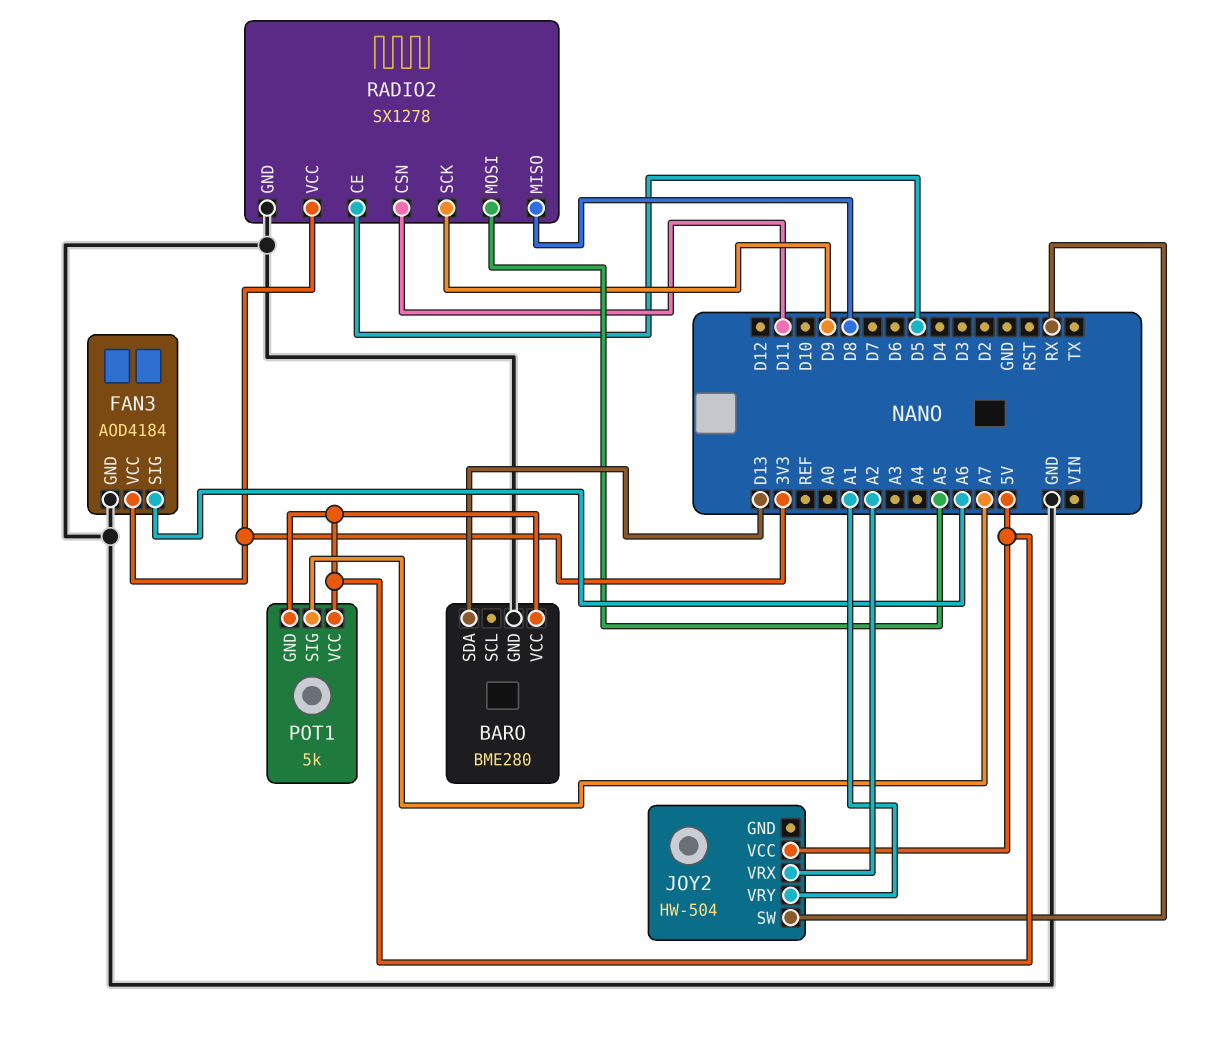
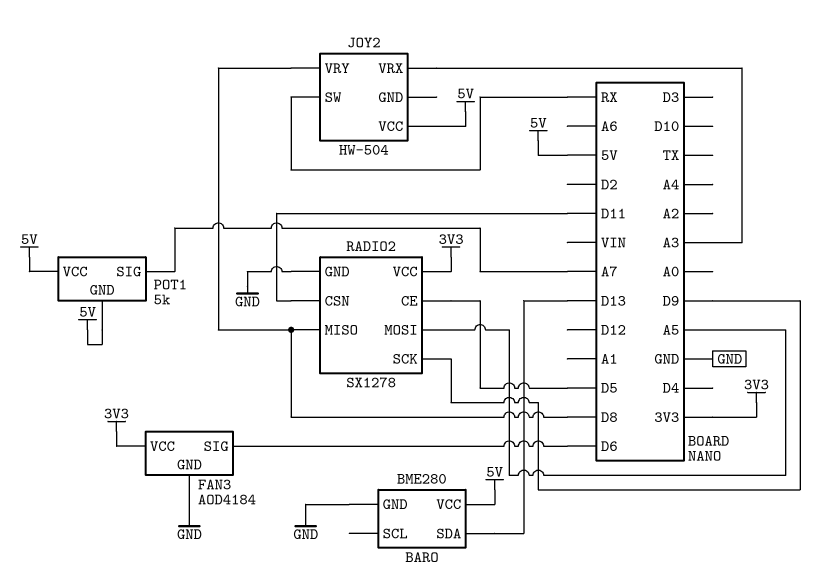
FAN3 pin SIG: A6 -> D6
JOY2 pin VRX: A2 -> A3
JOY2 pin VRY: A1 -> D8

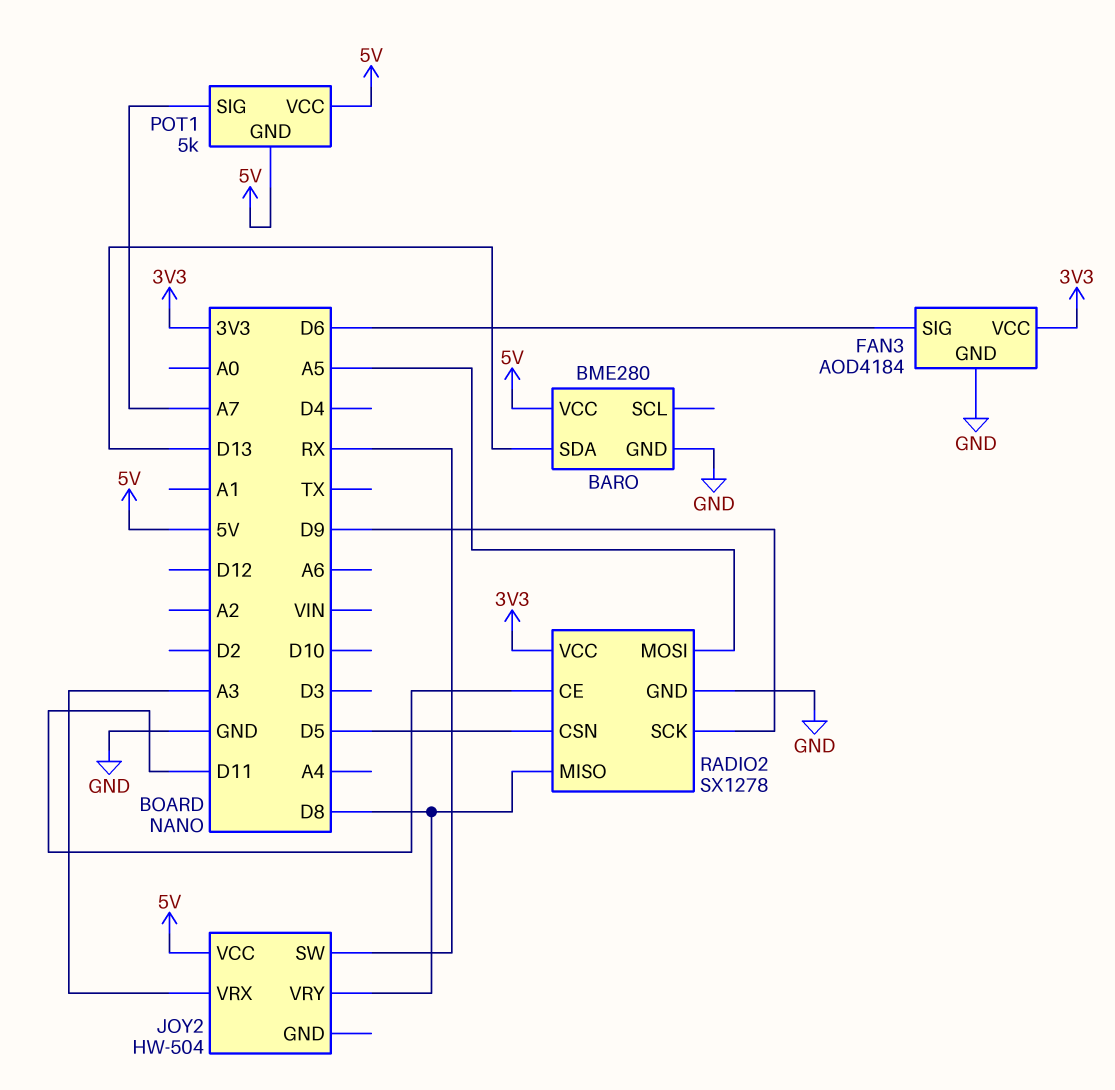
RADIO2 pin CE: D5 -> D11
RADIO2 pin CSN: D11 -> D5

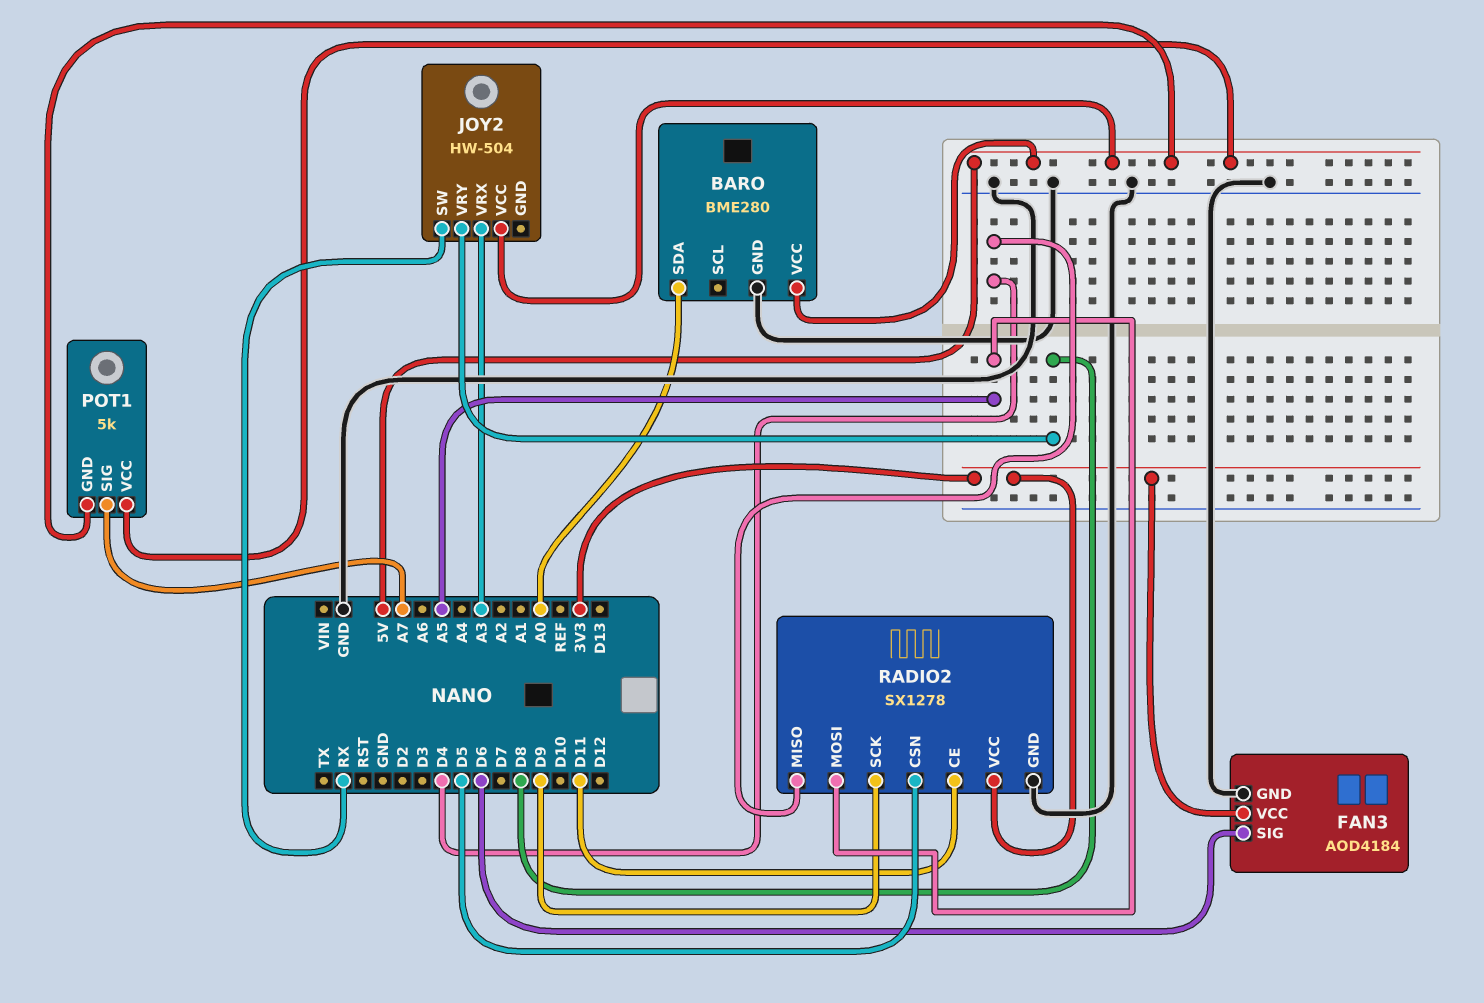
BARO pin SDA: D13 -> A0
RADIO2 pin MISO: D8 -> D4

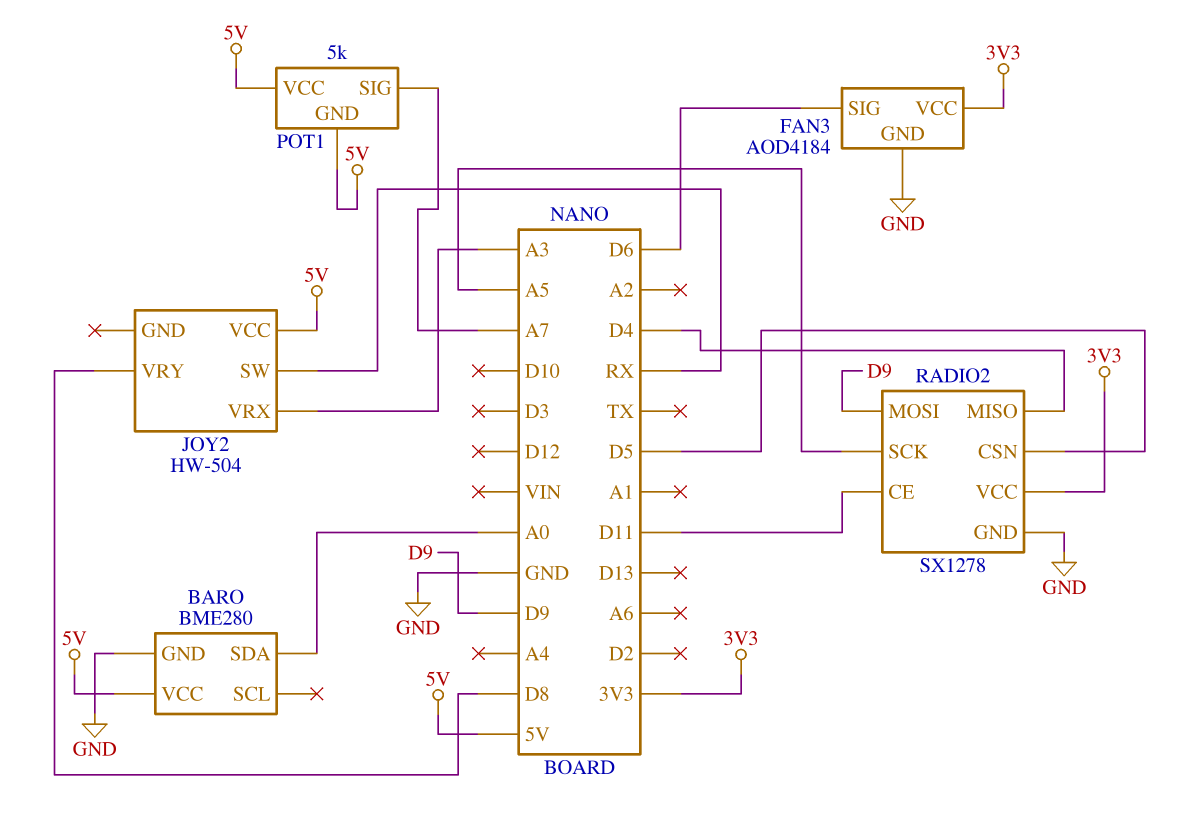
RADIO2 pin MOSI: A5 -> D9
RADIO2 pin SCK: D9 -> A5

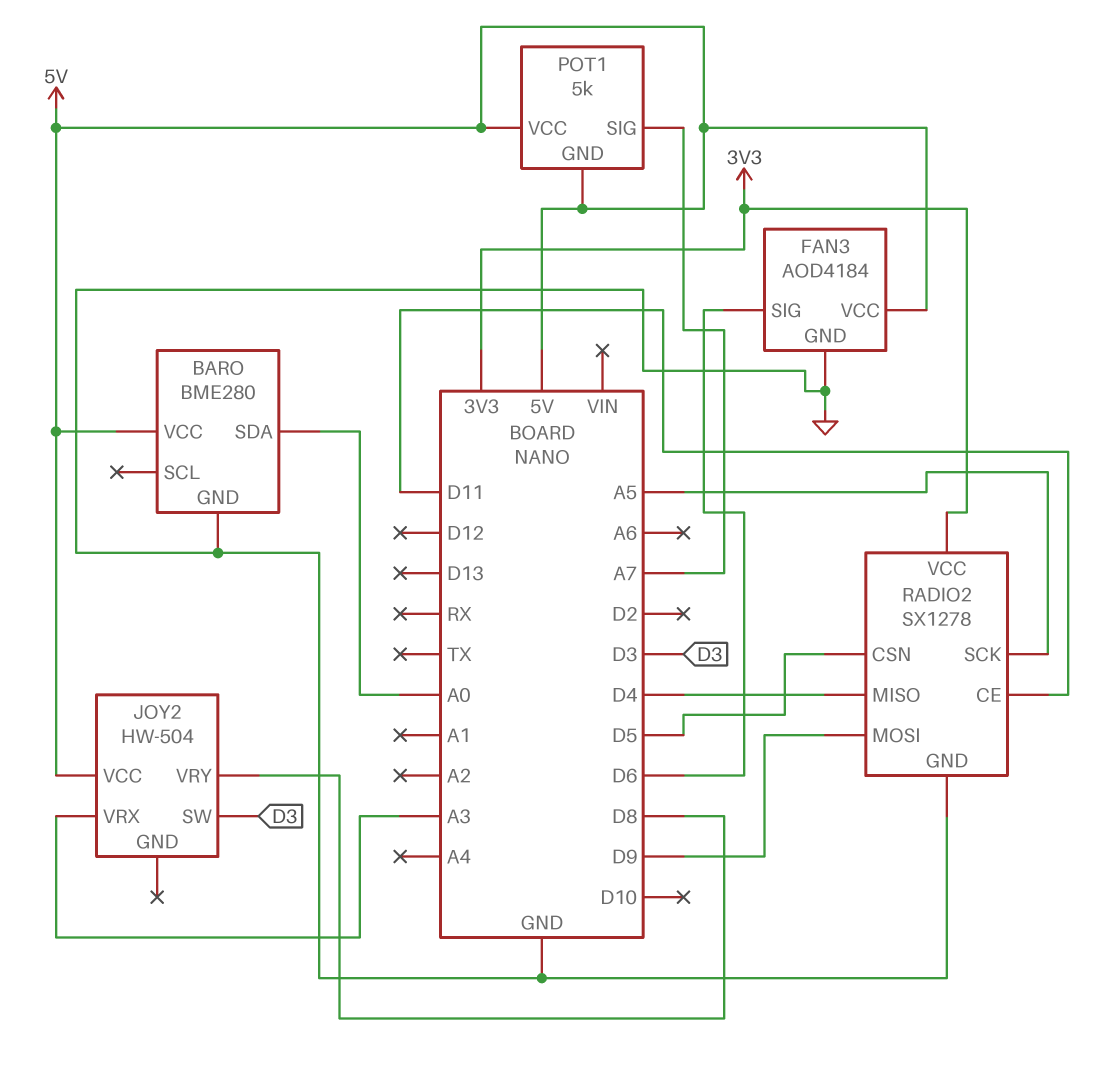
FAN3 pin VCC: 3V3 -> 5V
JOY2 pin SW: RX -> D3

